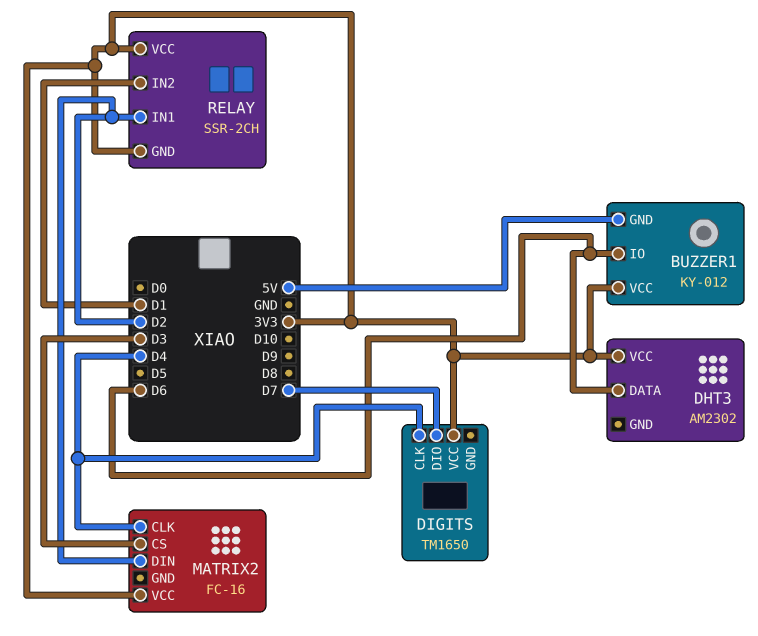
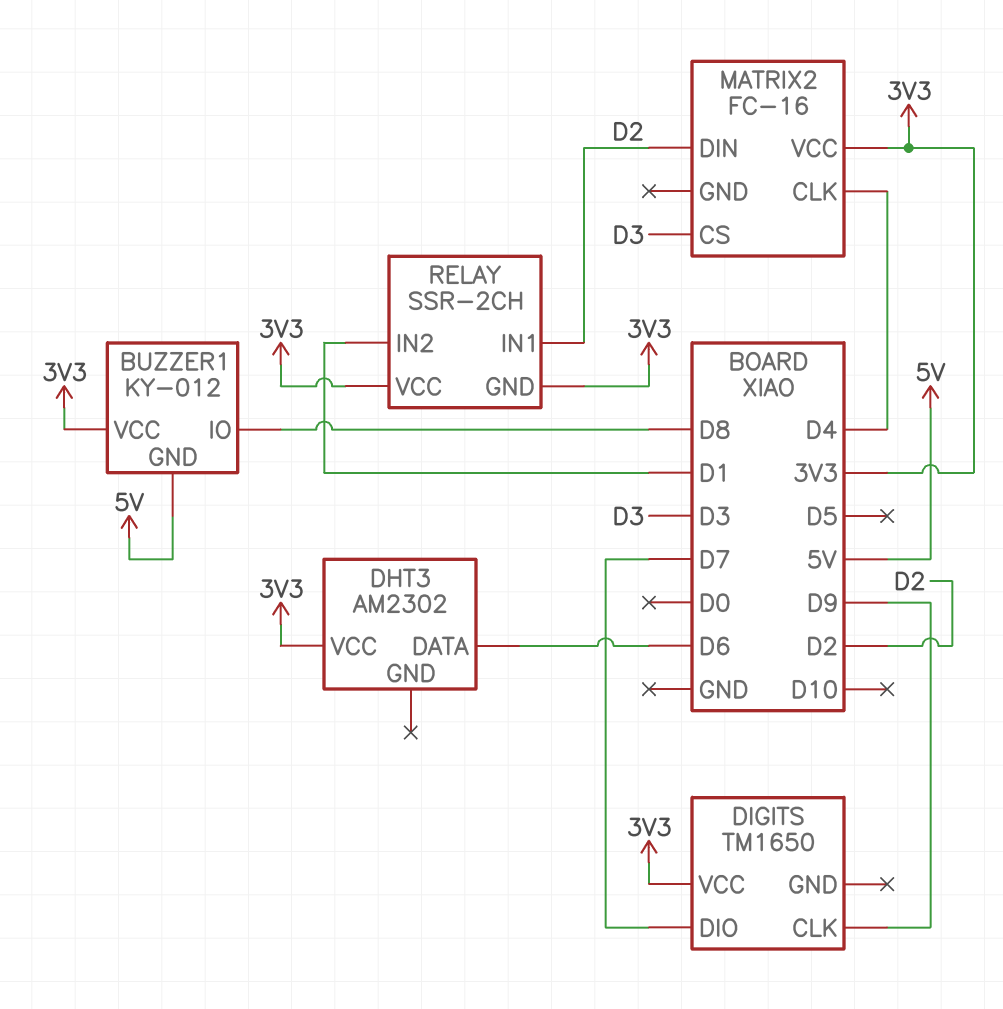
BUZZER1 pin IO: D6 -> D8
DIGITS pin CLK: D4 -> D9

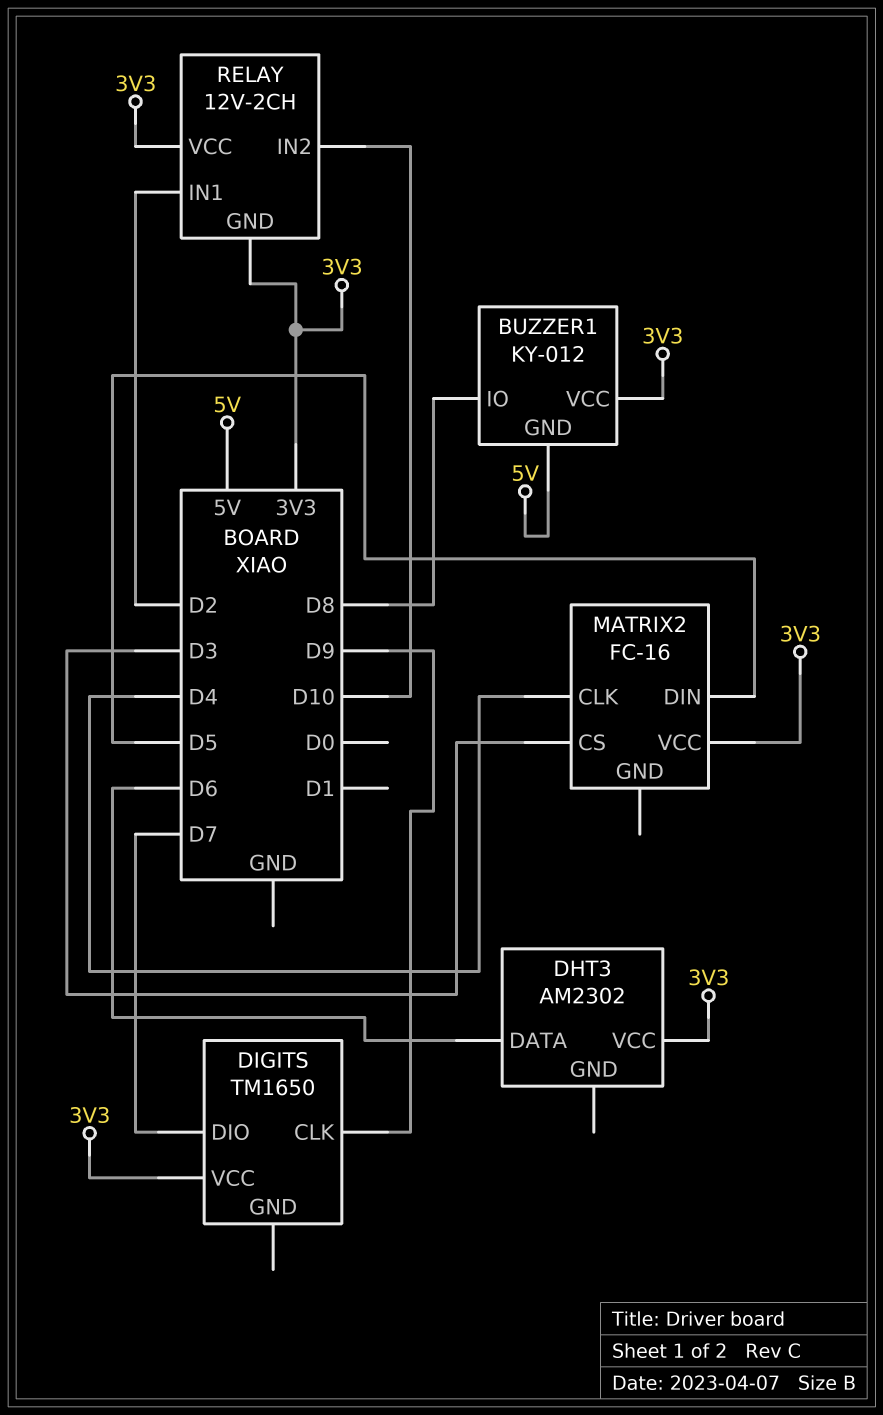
MATRIX2 pin DIN: D2 -> D5
RELAY: SSR-2CH -> 12V-2CH
RELAY pin IN2: D1 -> D10

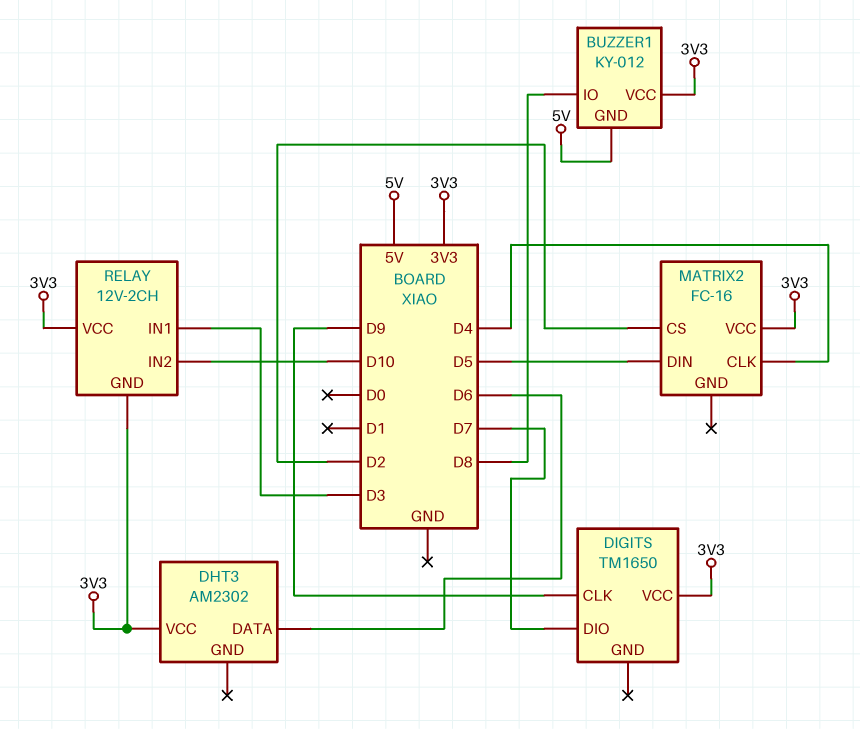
MATRIX2 pin CS: D3 -> D2
RELAY pin IN1: D2 -> D3

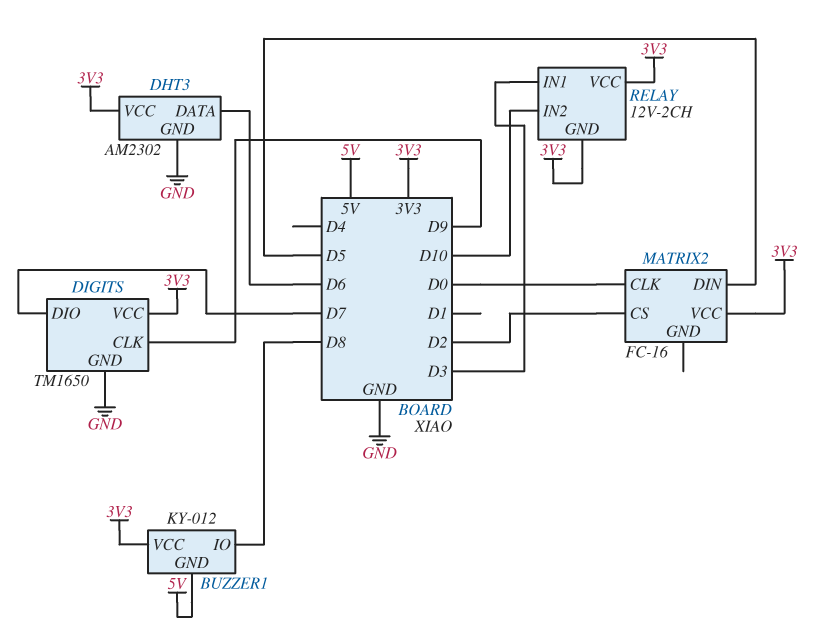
DHT3 pin GND: none -> GND
DIGITS pin GND: none -> GND
MATRIX2 pin CLK: D4 -> D0

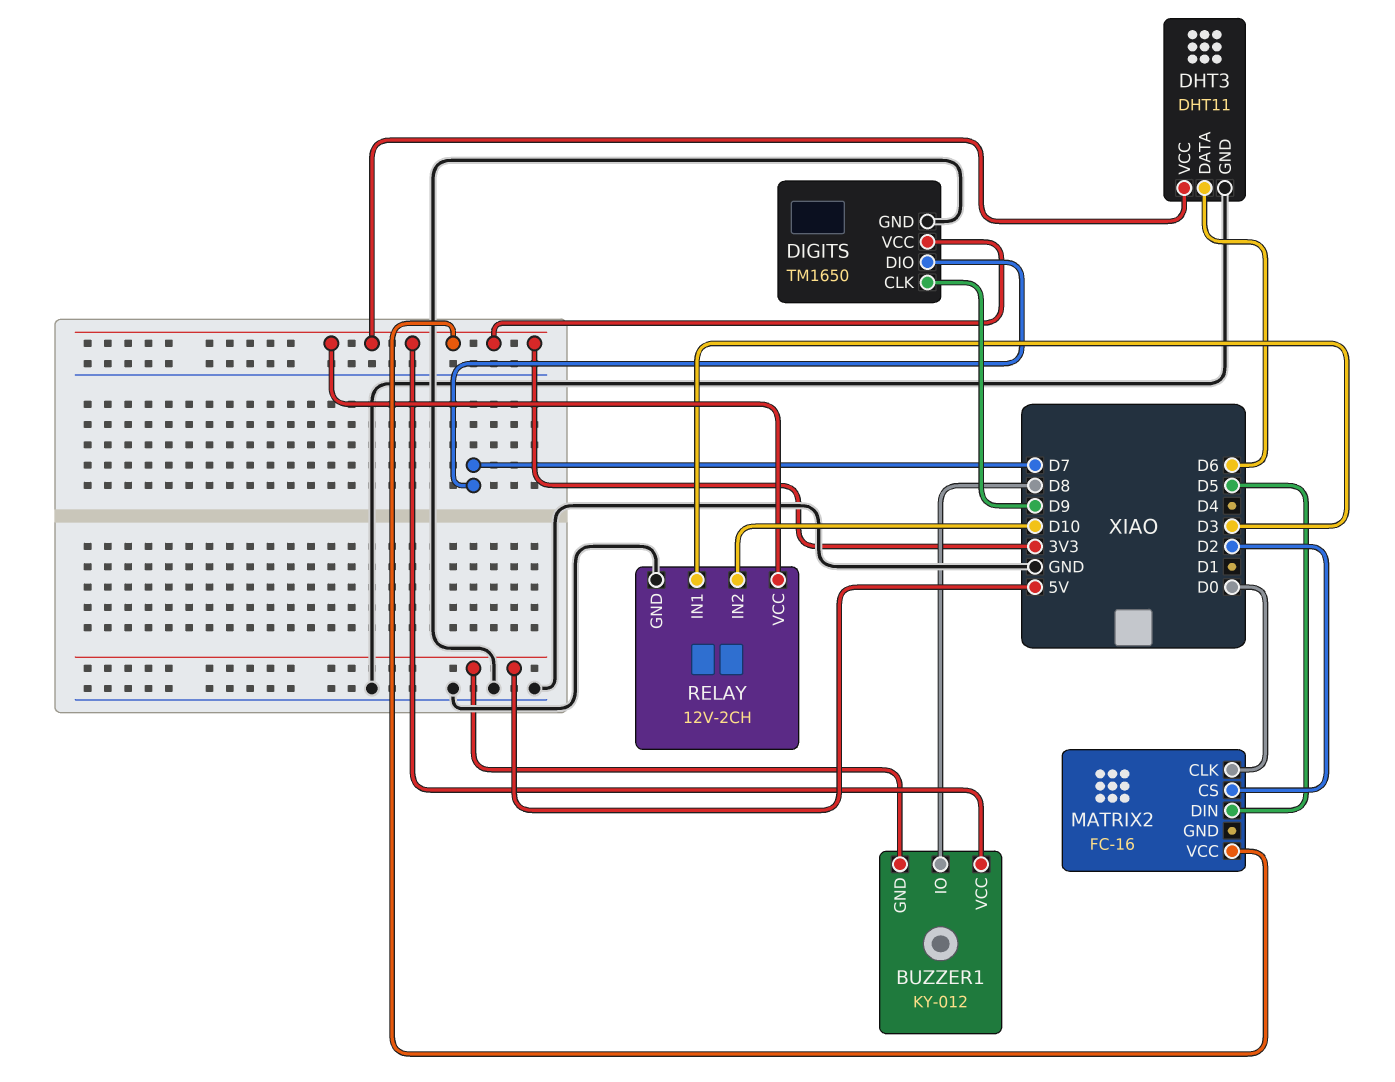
DHT3: AM2302 -> DHT11
RELAY pin GND: 3V3 -> GND

